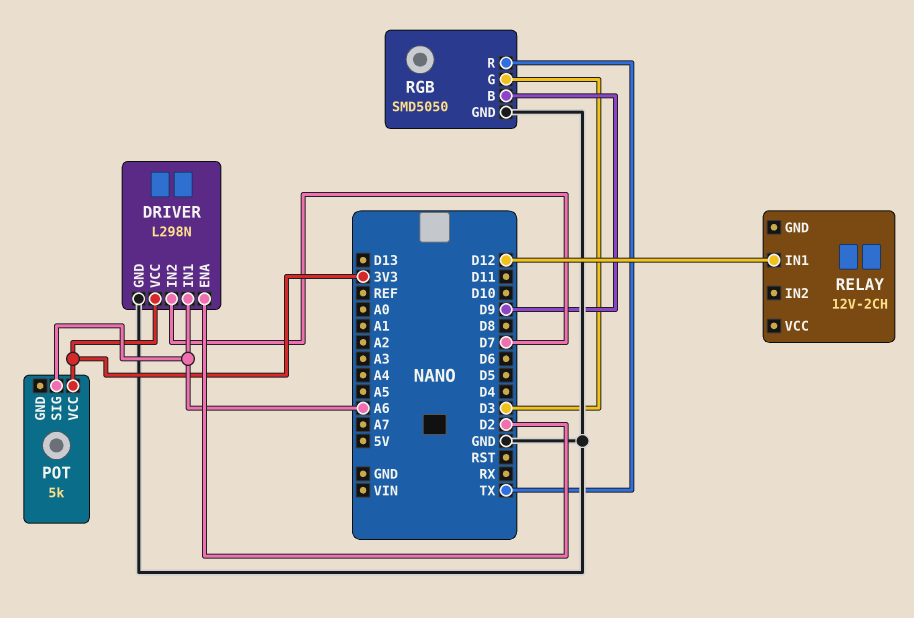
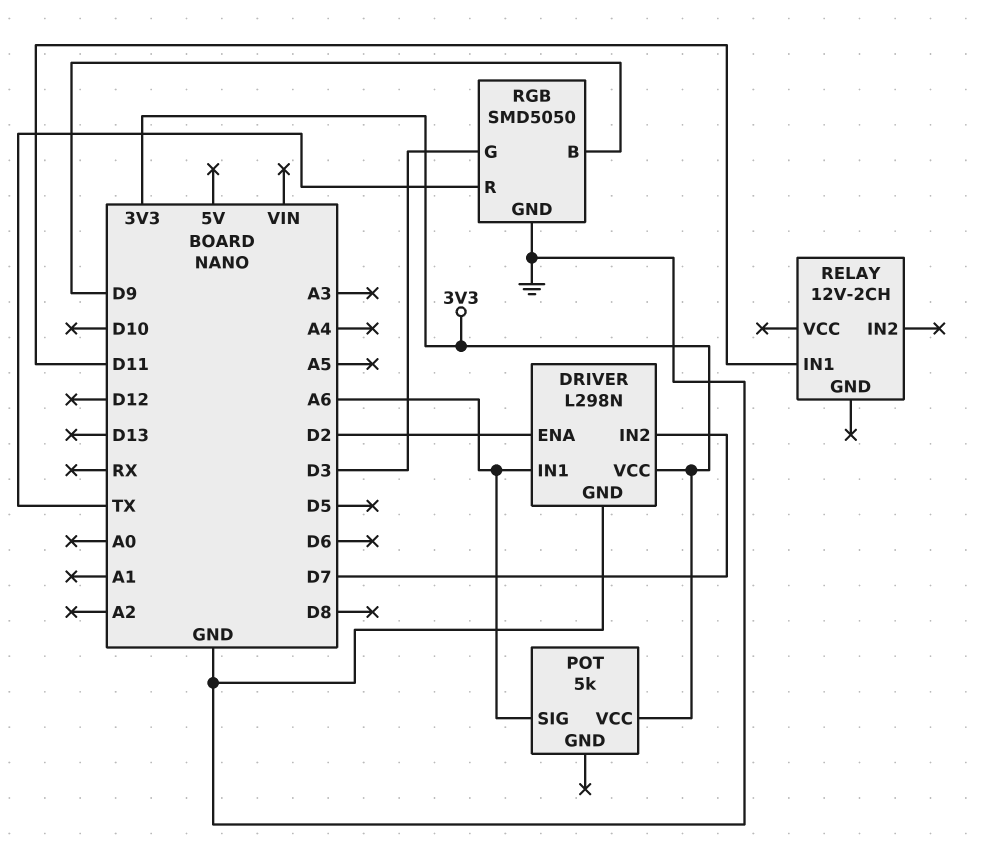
RELAY pin IN1: D12 -> D11

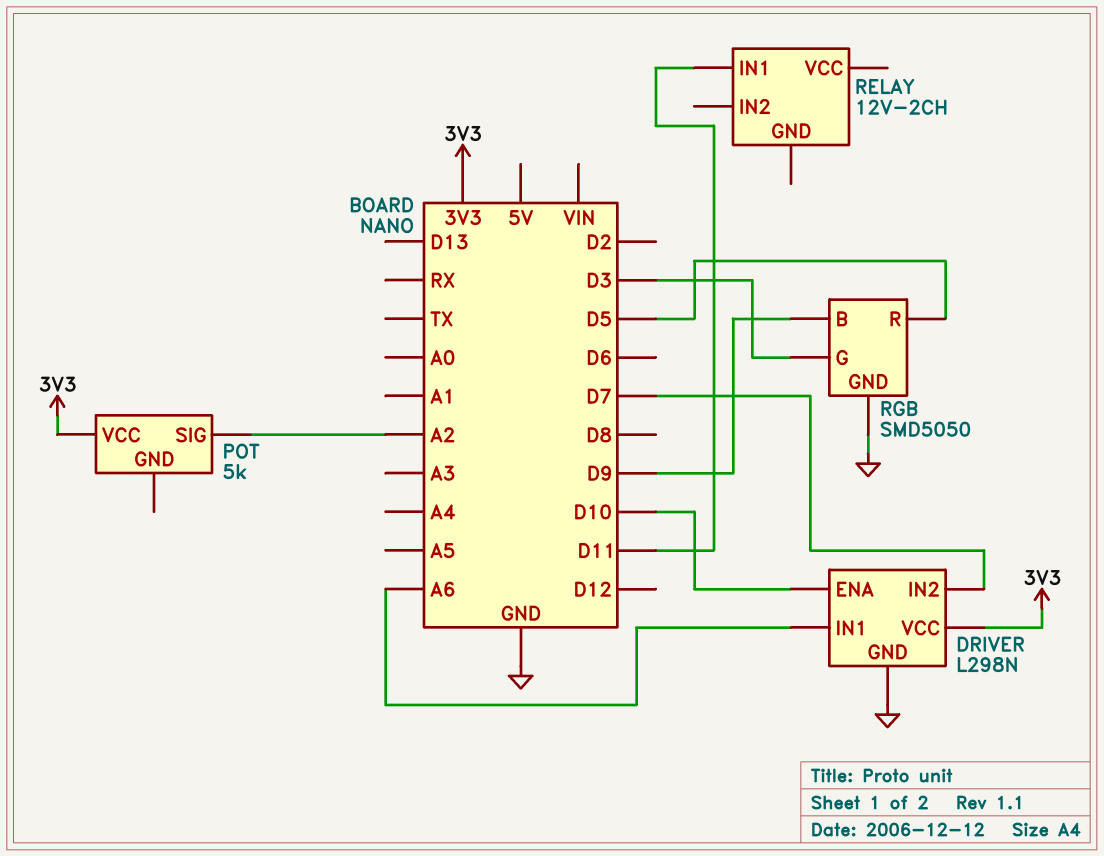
DRIVER pin ENA: D2 -> D10
POT pin SIG: A6 -> A2
RGB pin R: TX -> D5

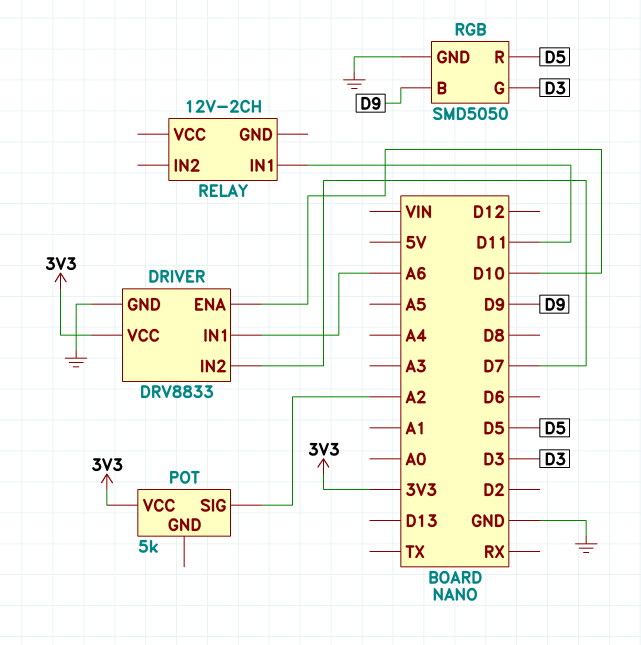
DRIVER: L298N -> DRV8833

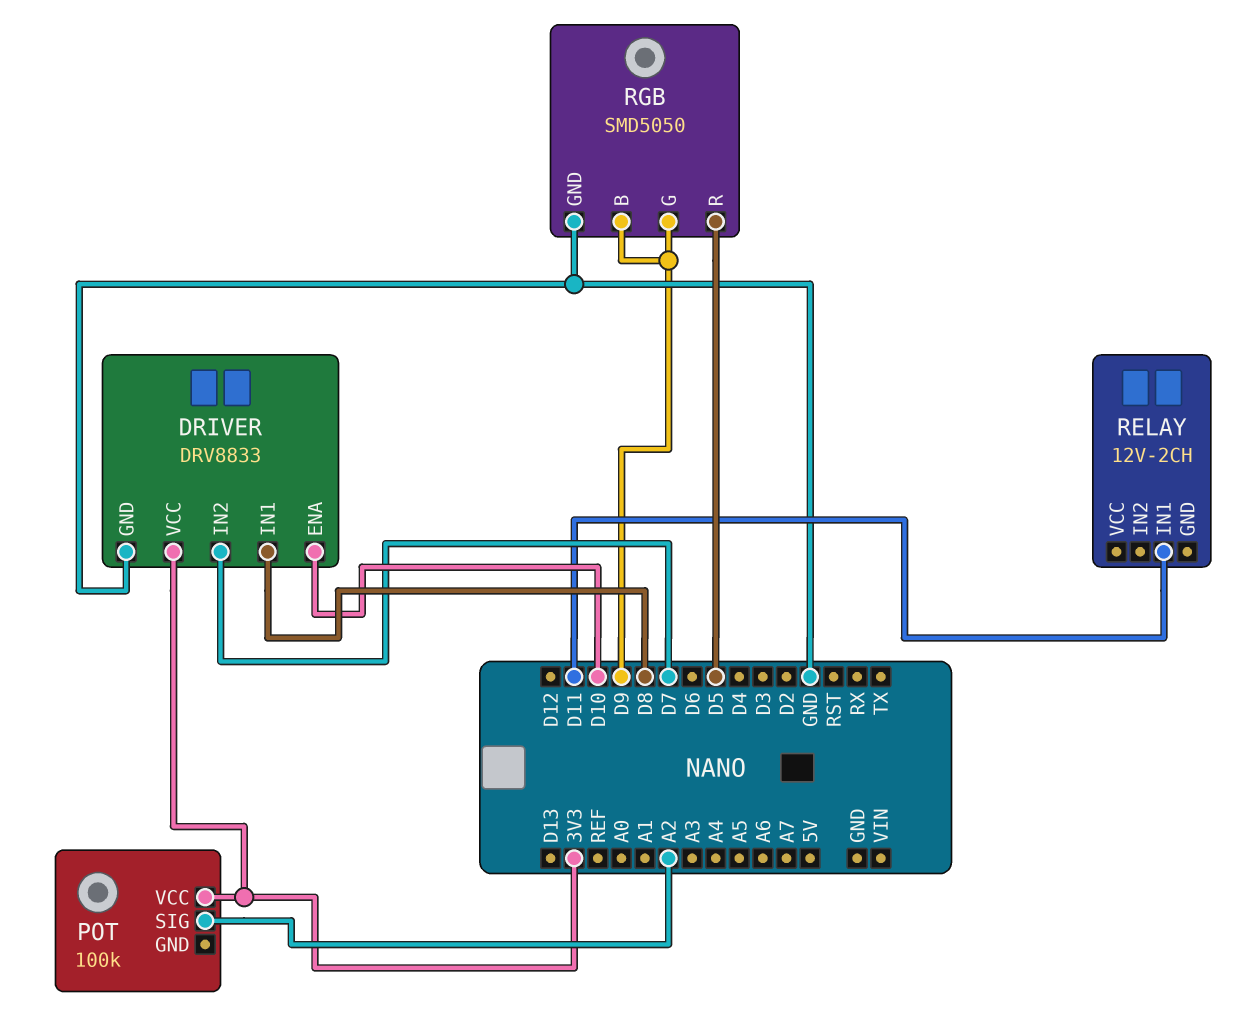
DRIVER pin IN1: A6 -> D8
POT: 5k -> 100k
RGB pin G: D3 -> D9

